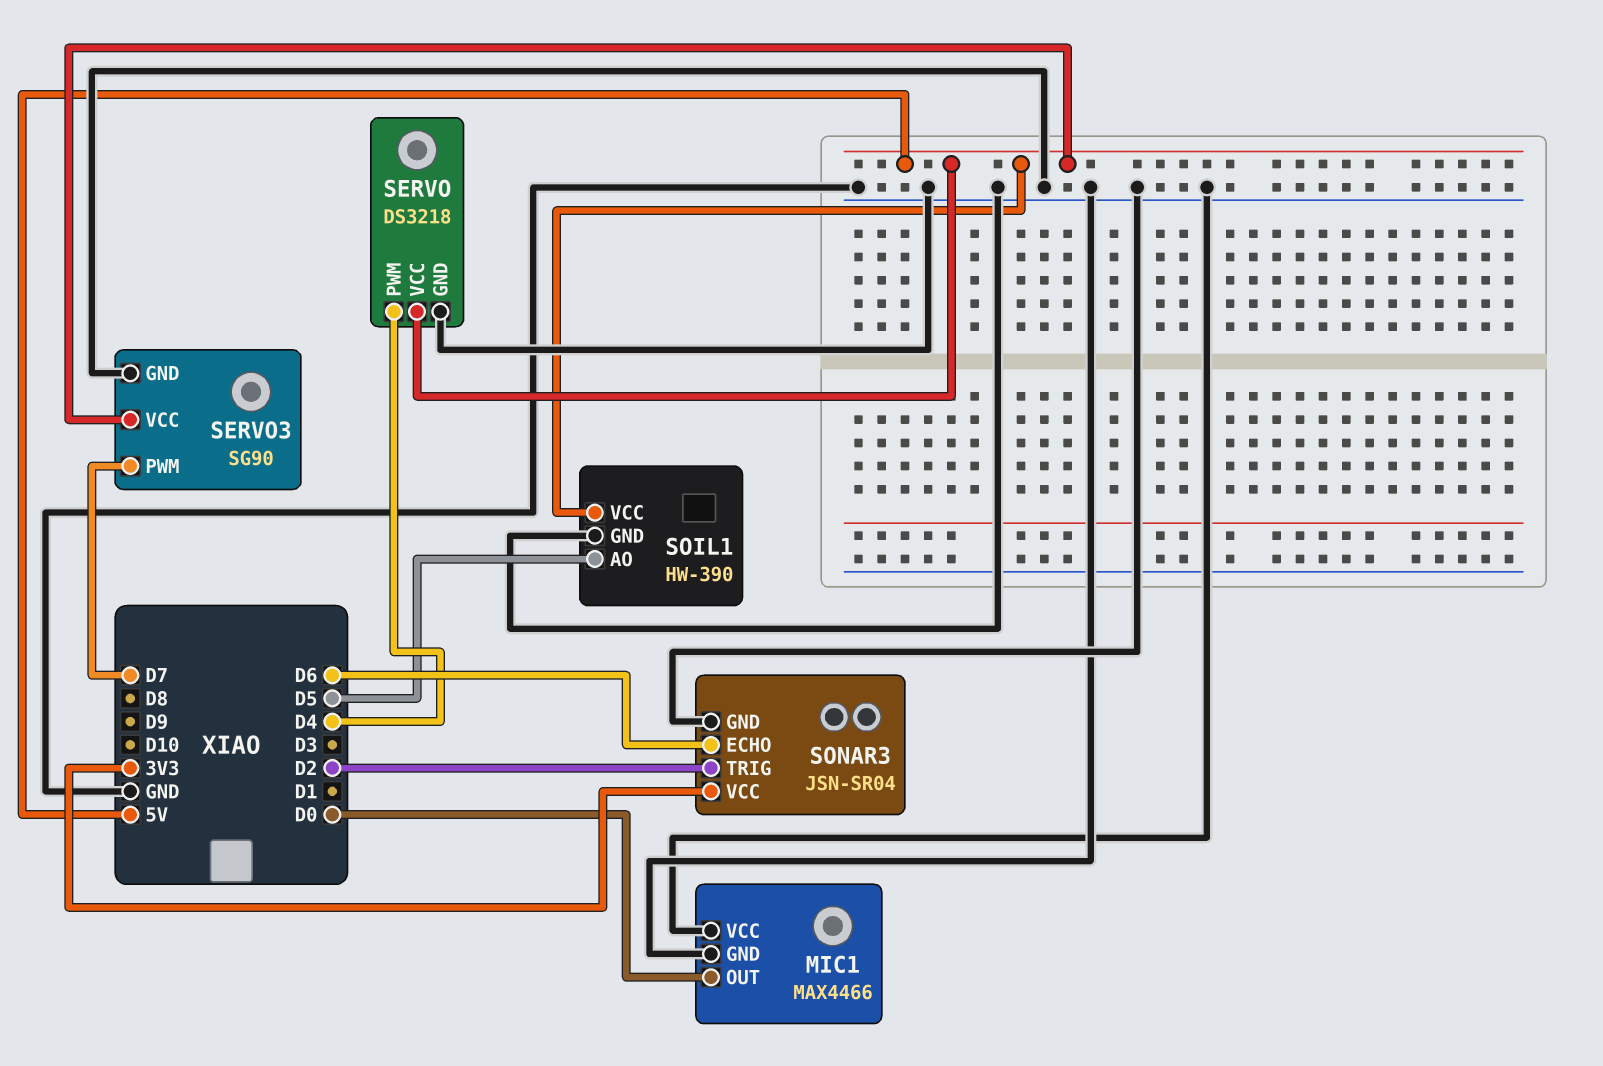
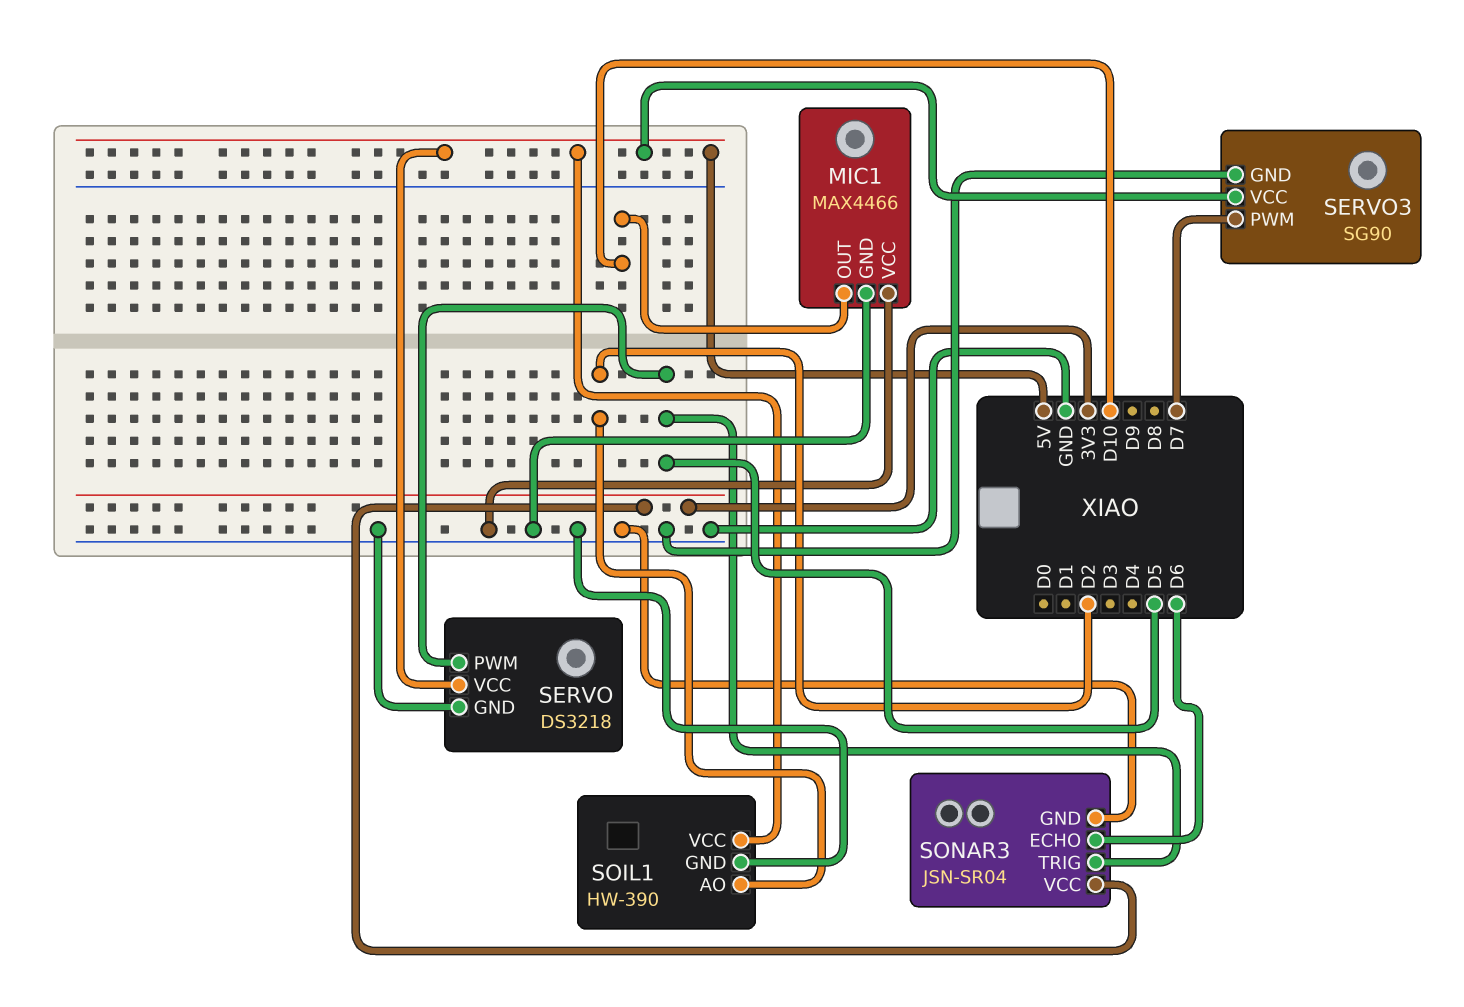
MIC1 pin OUT: D0 -> D10
SERVO pin PWM: D4 -> D5
SOIL1 pin AO: D5 -> D2
SONAR3 pin TRIG: D2 -> D5

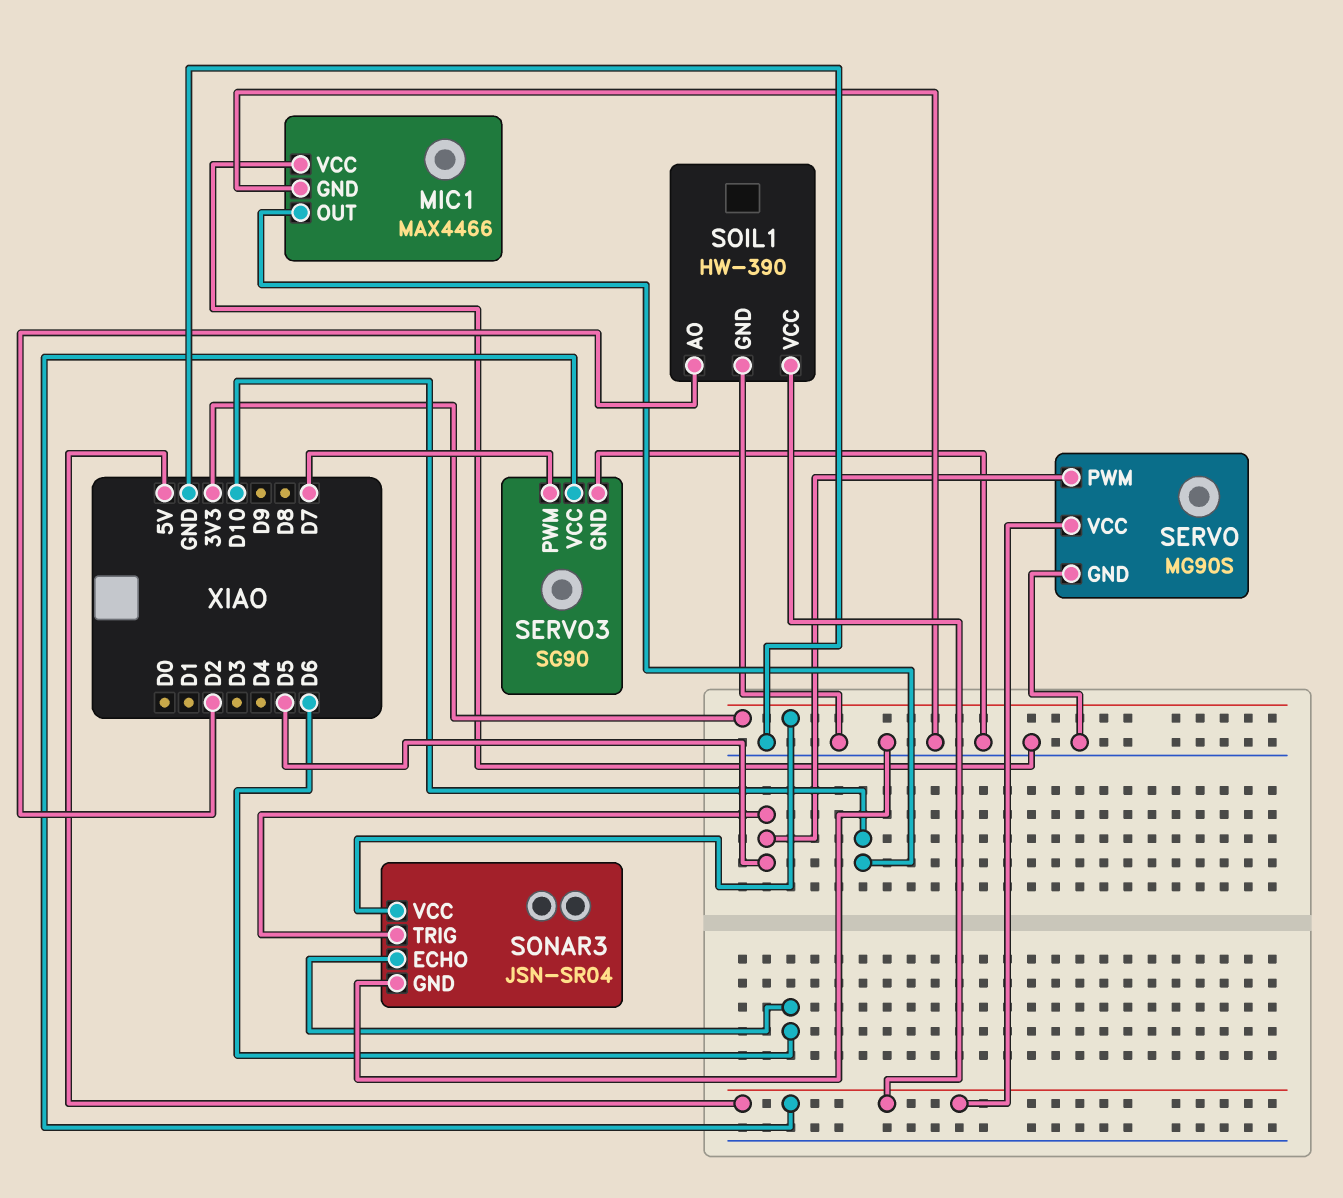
SERVO: DS3218 -> MG90S

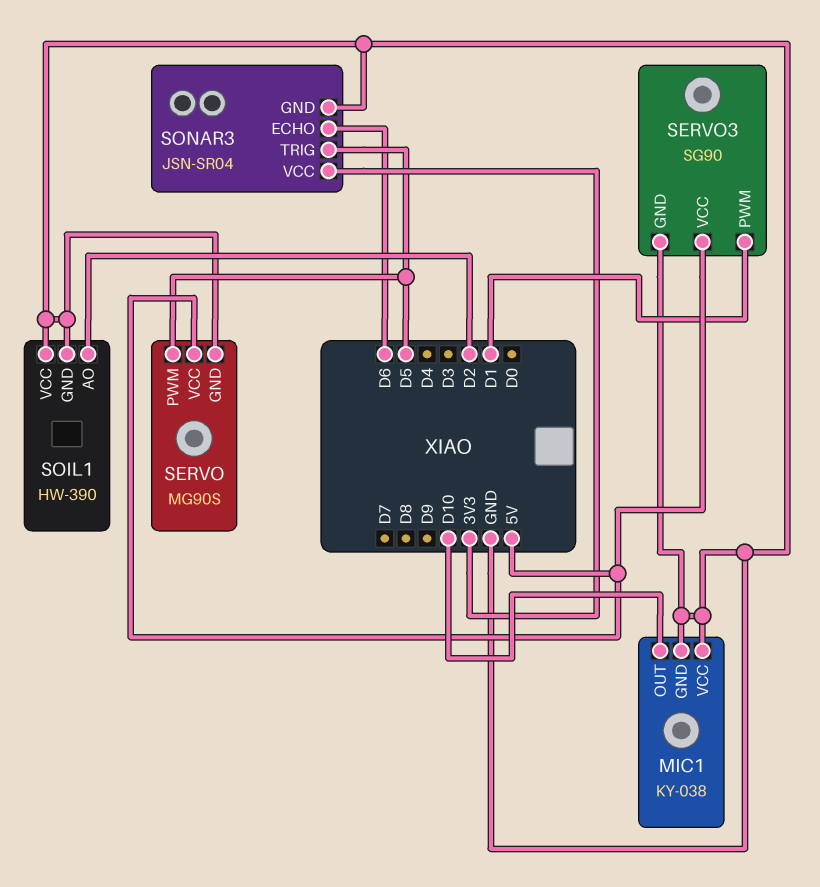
MIC1: MAX4466 -> KY-038
SERVO3 pin PWM: D7 -> D1
SOIL1 pin VCC: 5V -> GND

